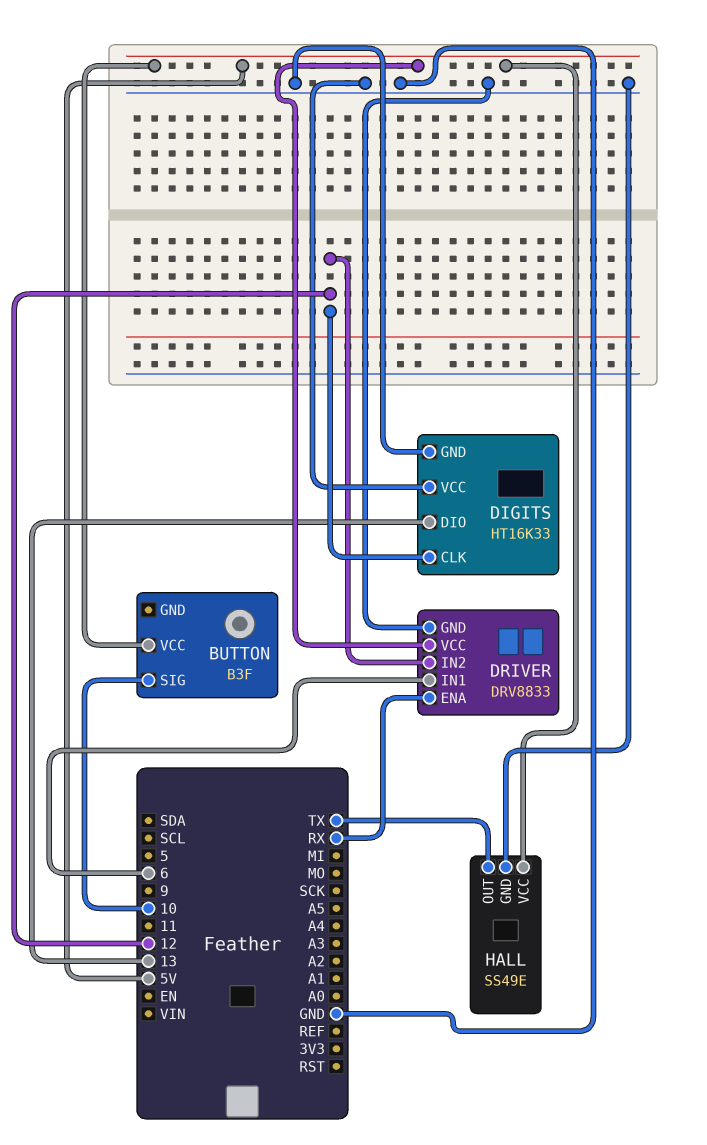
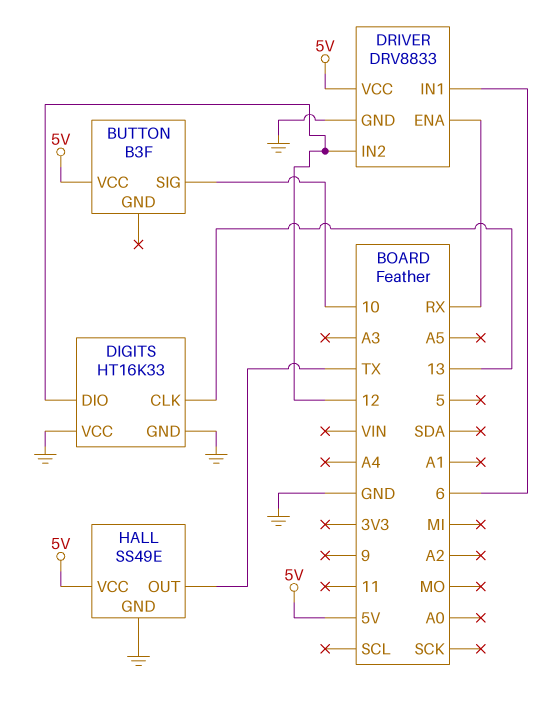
DIGITS pin CLK: 12 -> 13
DIGITS pin DIO: 13 -> 12

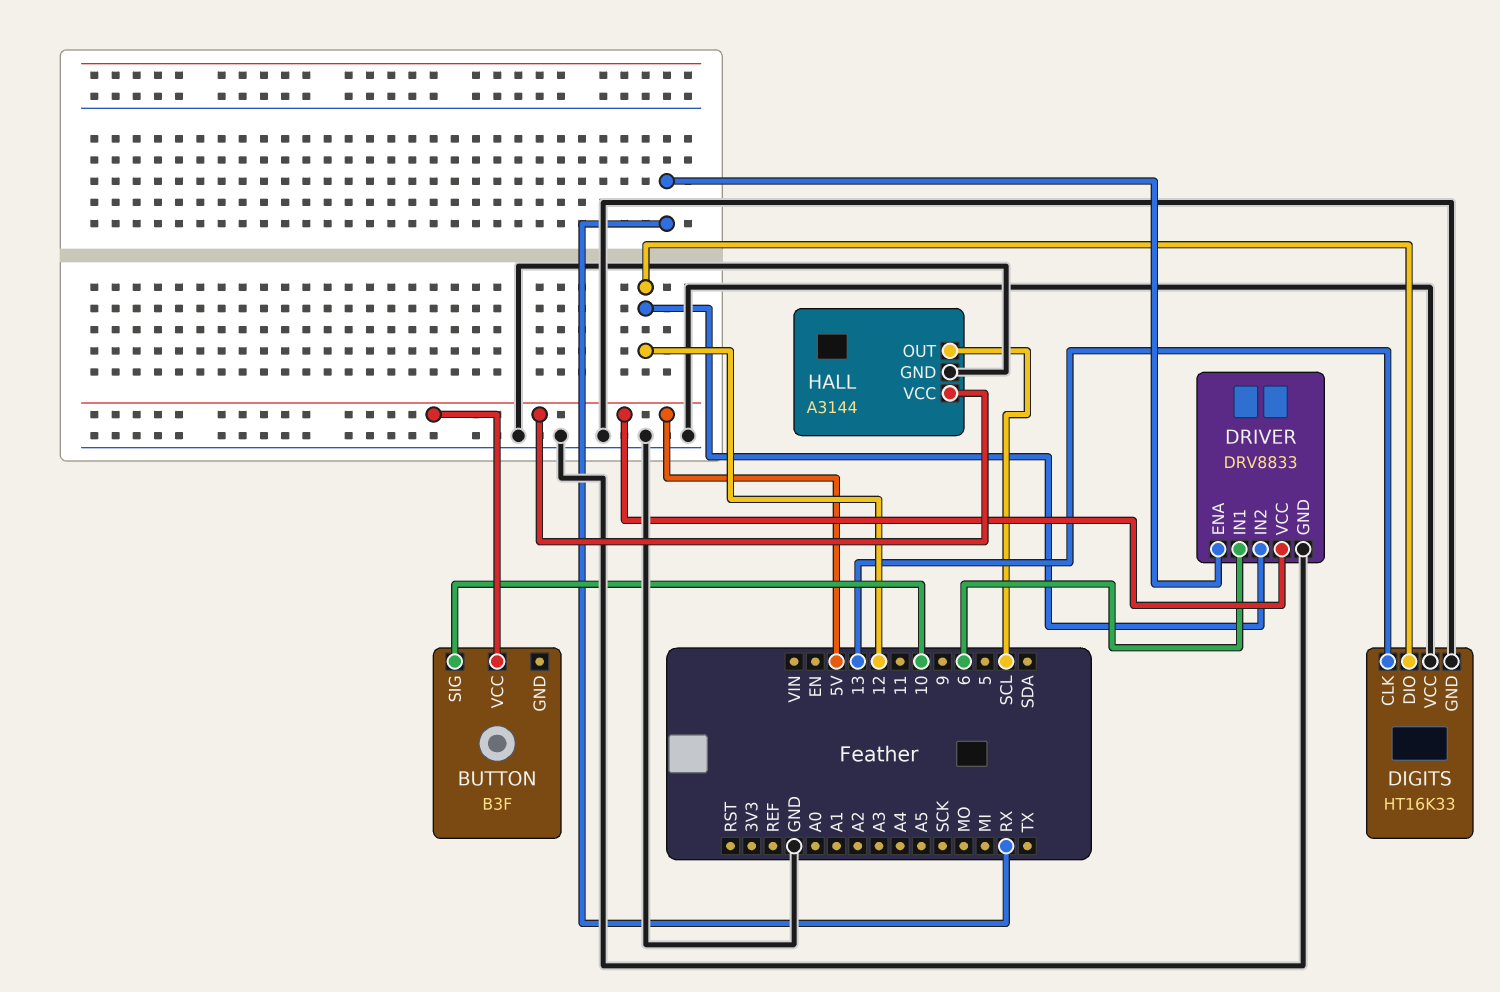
HALL: SS49E -> A3144
HALL pin OUT: TX -> SCL

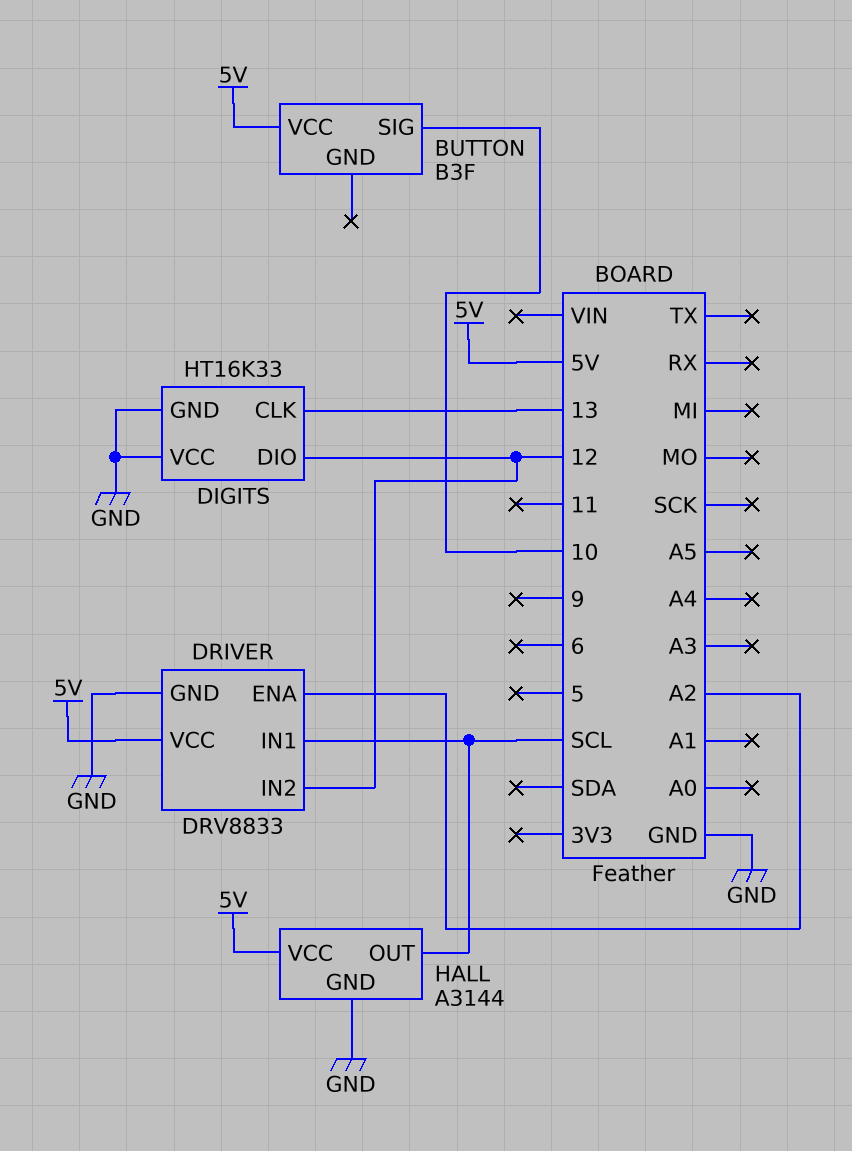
DRIVER pin ENA: RX -> A2
DRIVER pin IN1: 6 -> SCL

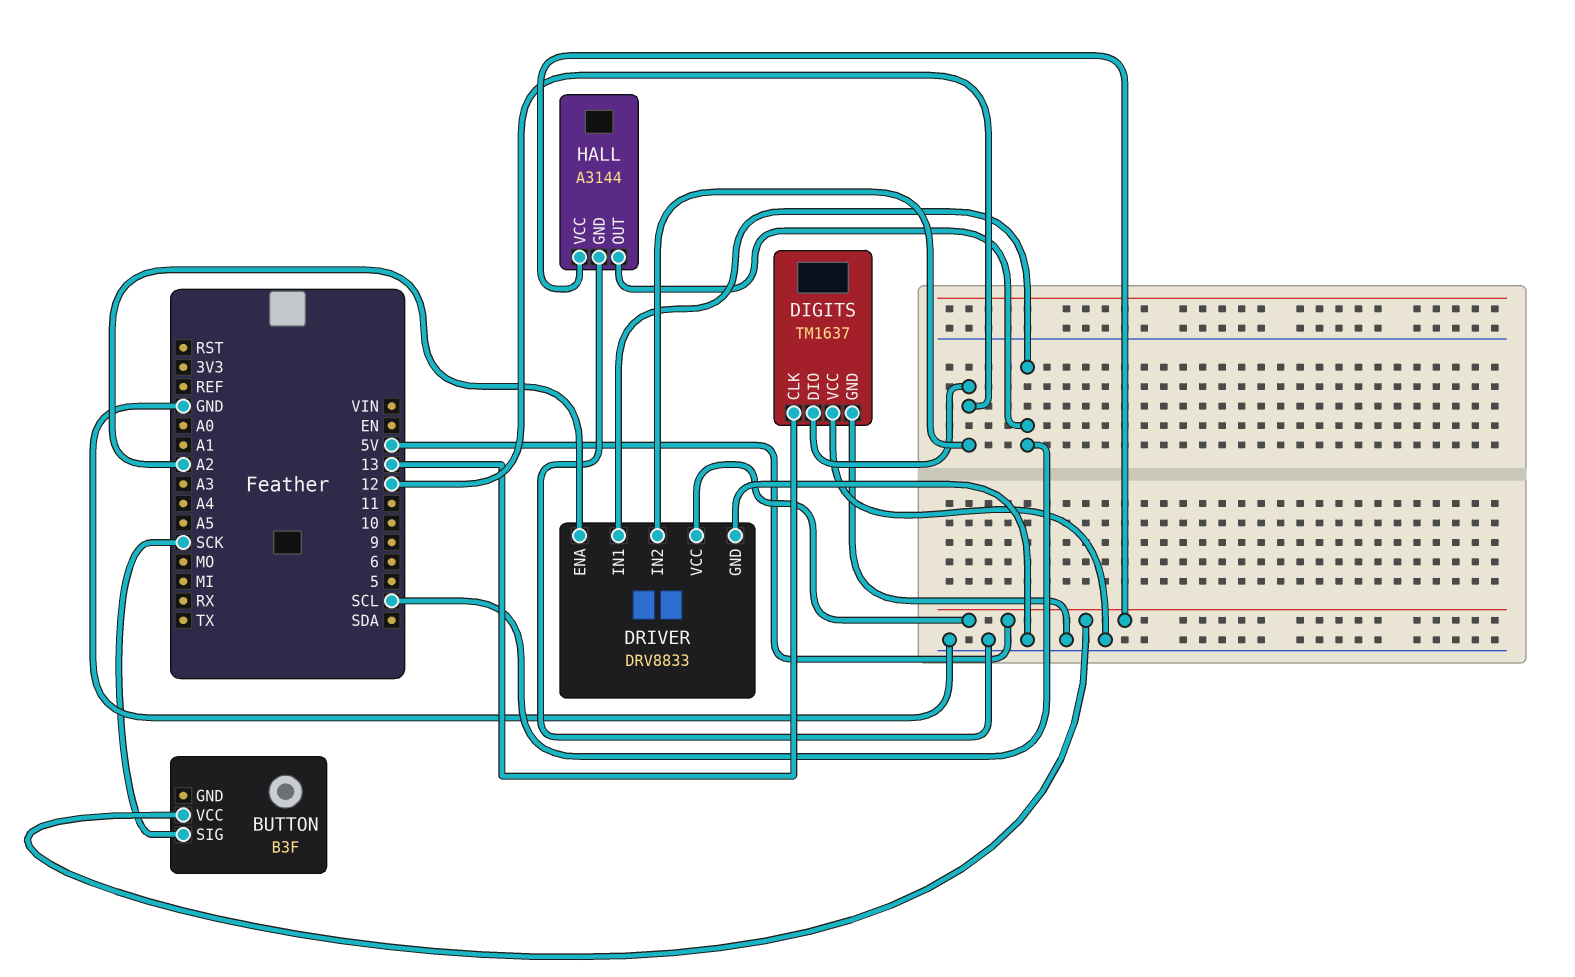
BUTTON pin SIG: 10 -> SCK
DIGITS: HT16K33 -> TM1637

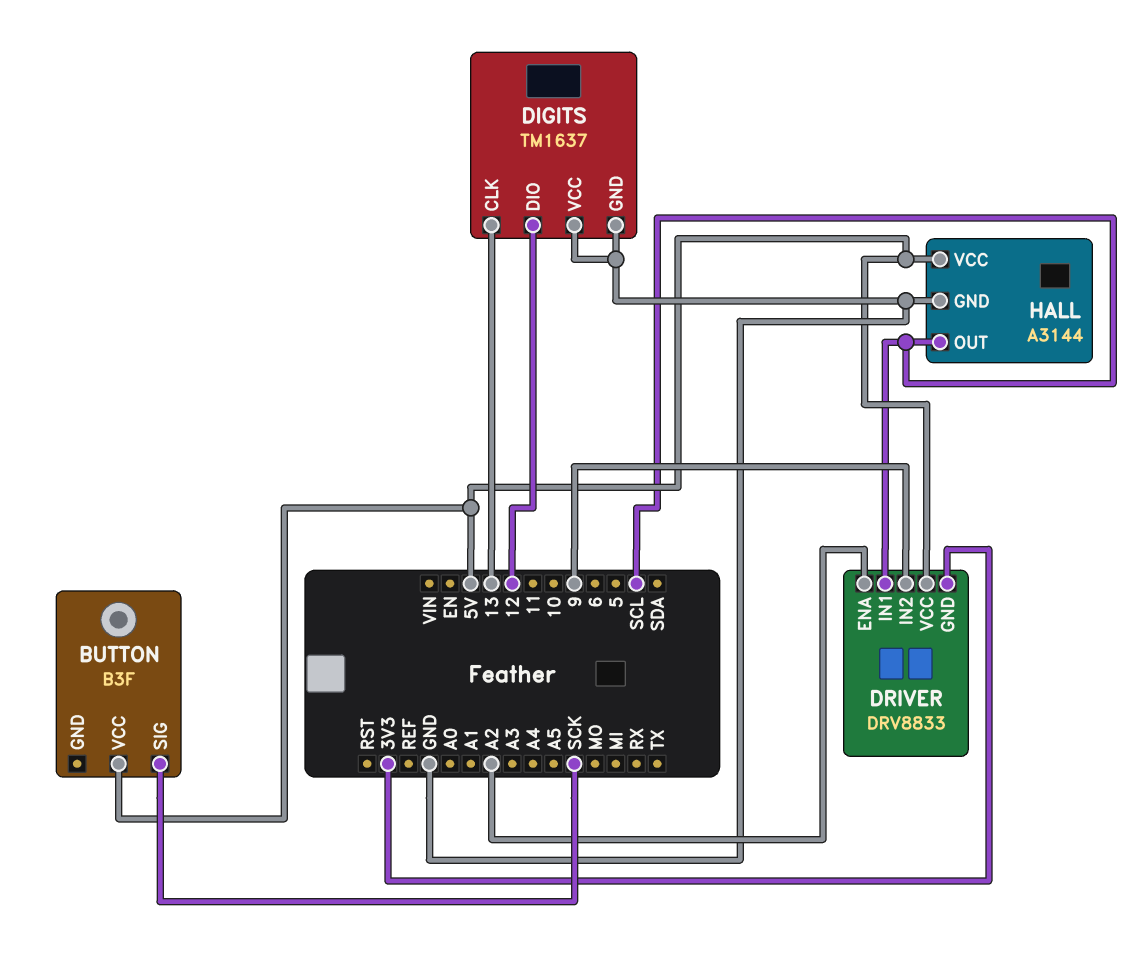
DRIVER pin GND: GND -> 3V3
DRIVER pin IN2: 12 -> 9

